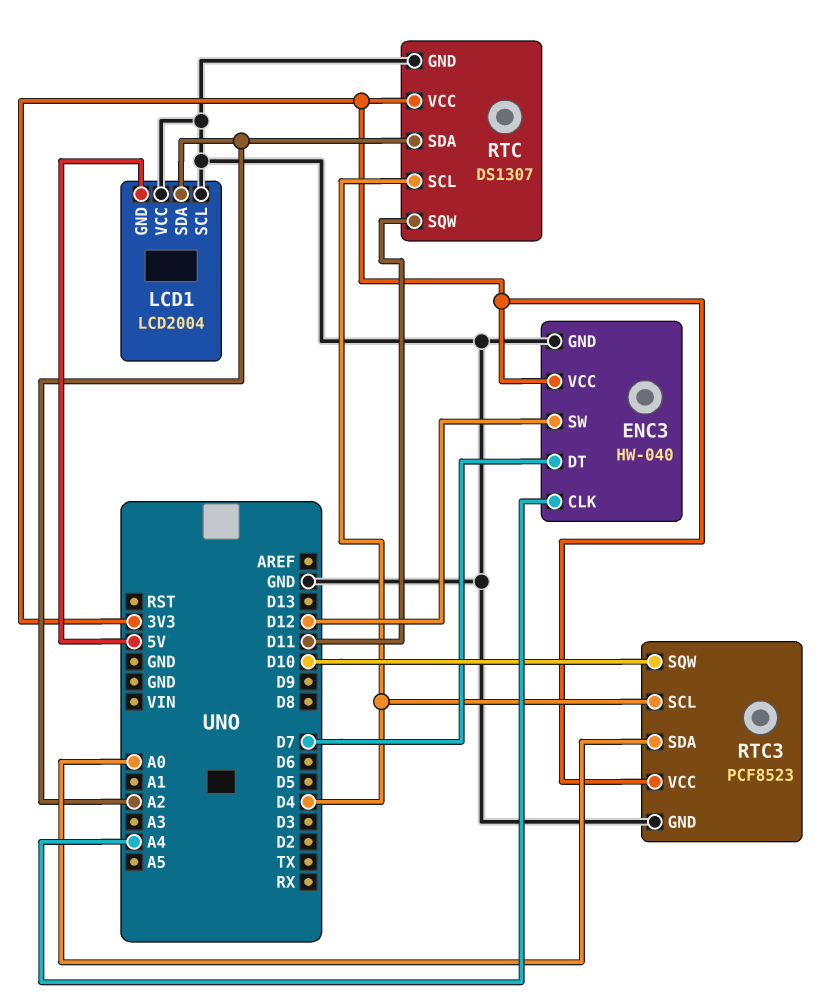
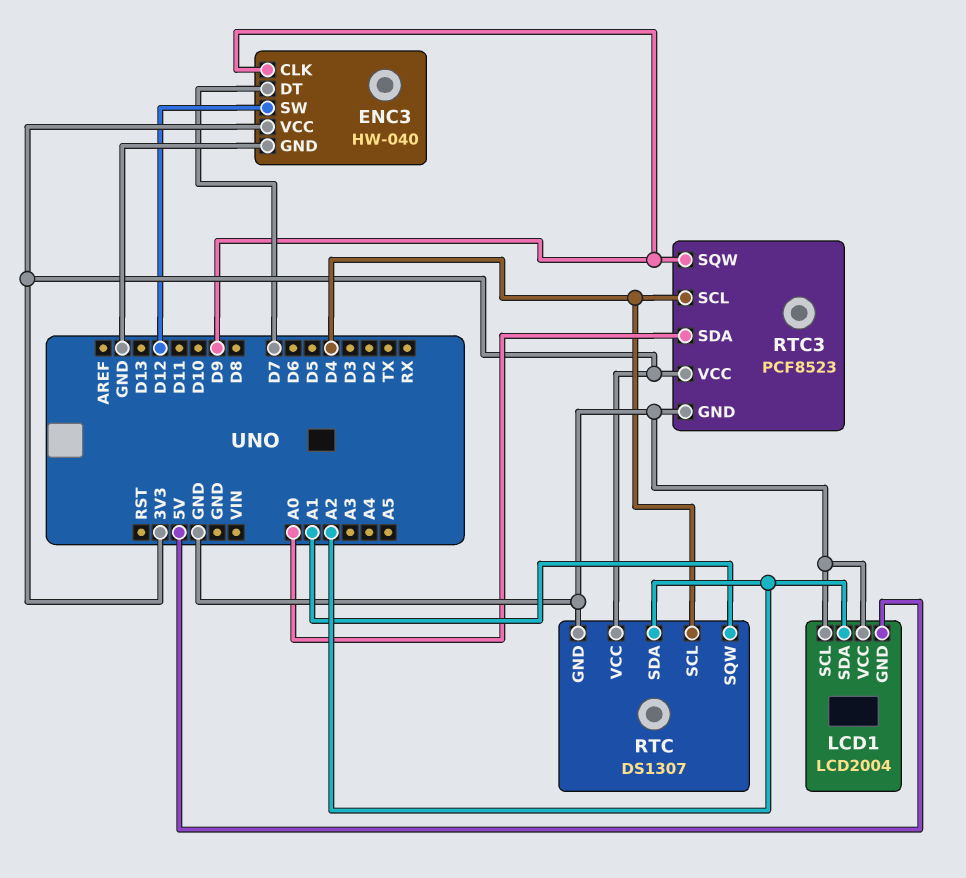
ENC3 pin CLK: A4 -> D9
RTC pin SQW: D11 -> A1
RTC3 pin SQW: D10 -> D9

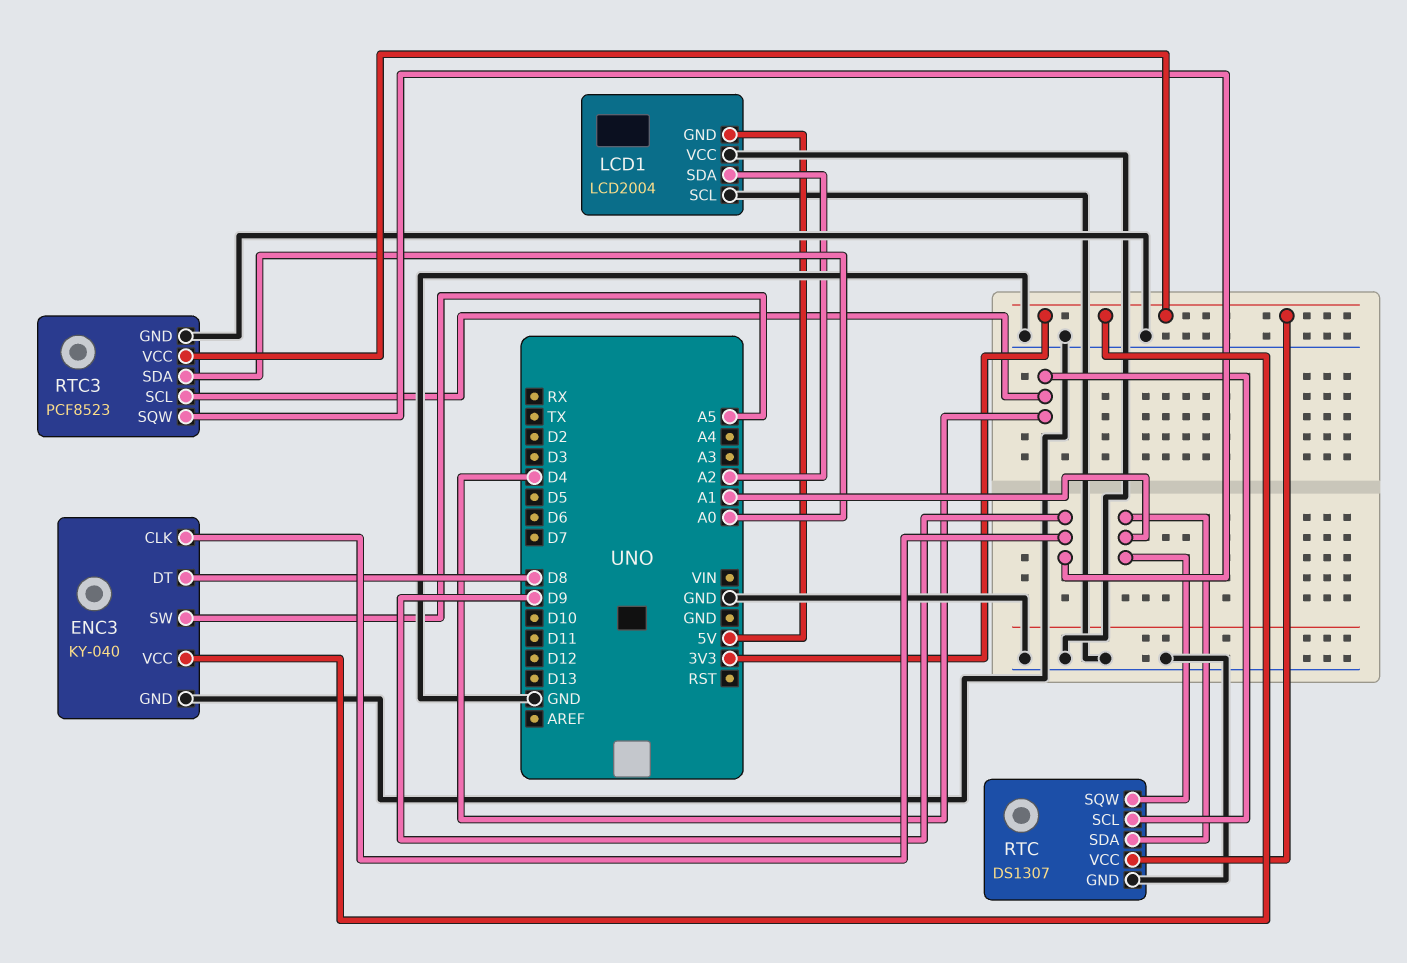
ENC3: HW-040 -> KY-040
ENC3 pin DT: D7 -> D8
ENC3 pin SW: D12 -> A5
RTC pin SDA: A2 -> A1

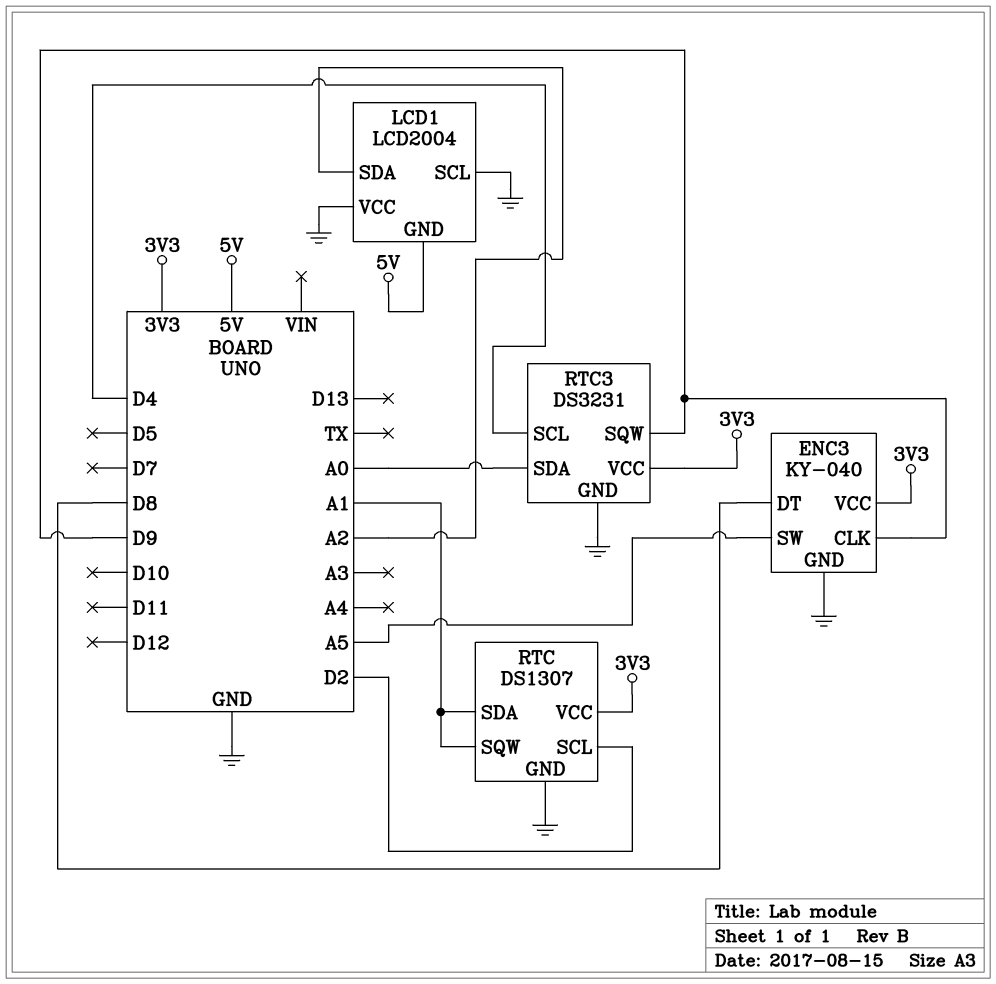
RTC pin SCL: D4 -> D2
RTC3: PCF8523 -> DS3231

